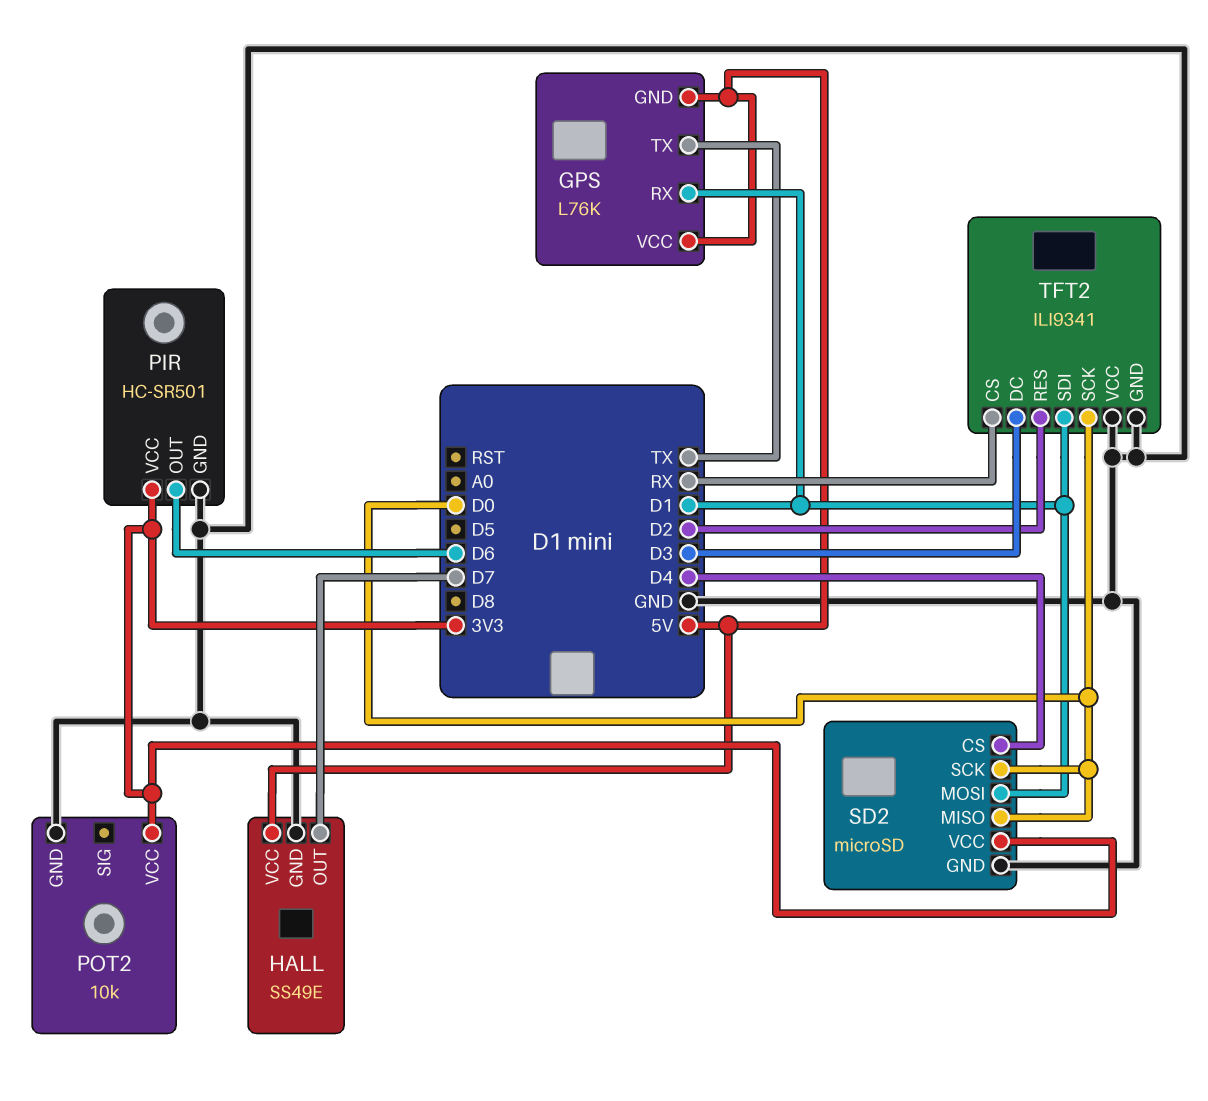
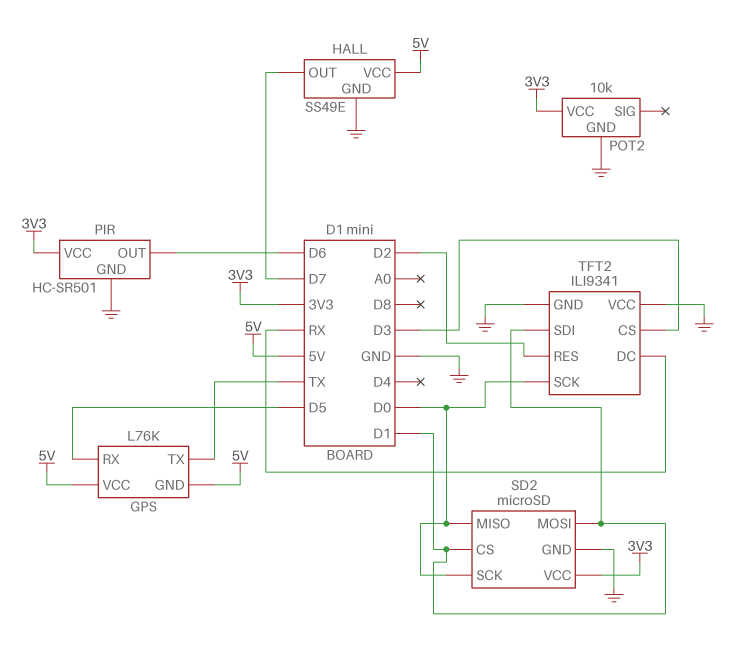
GPS pin RX: D1 -> D5
SD2 pin CS: D4 -> D1
TFT2 pin CS: RX -> D3
TFT2 pin DC: D3 -> RX

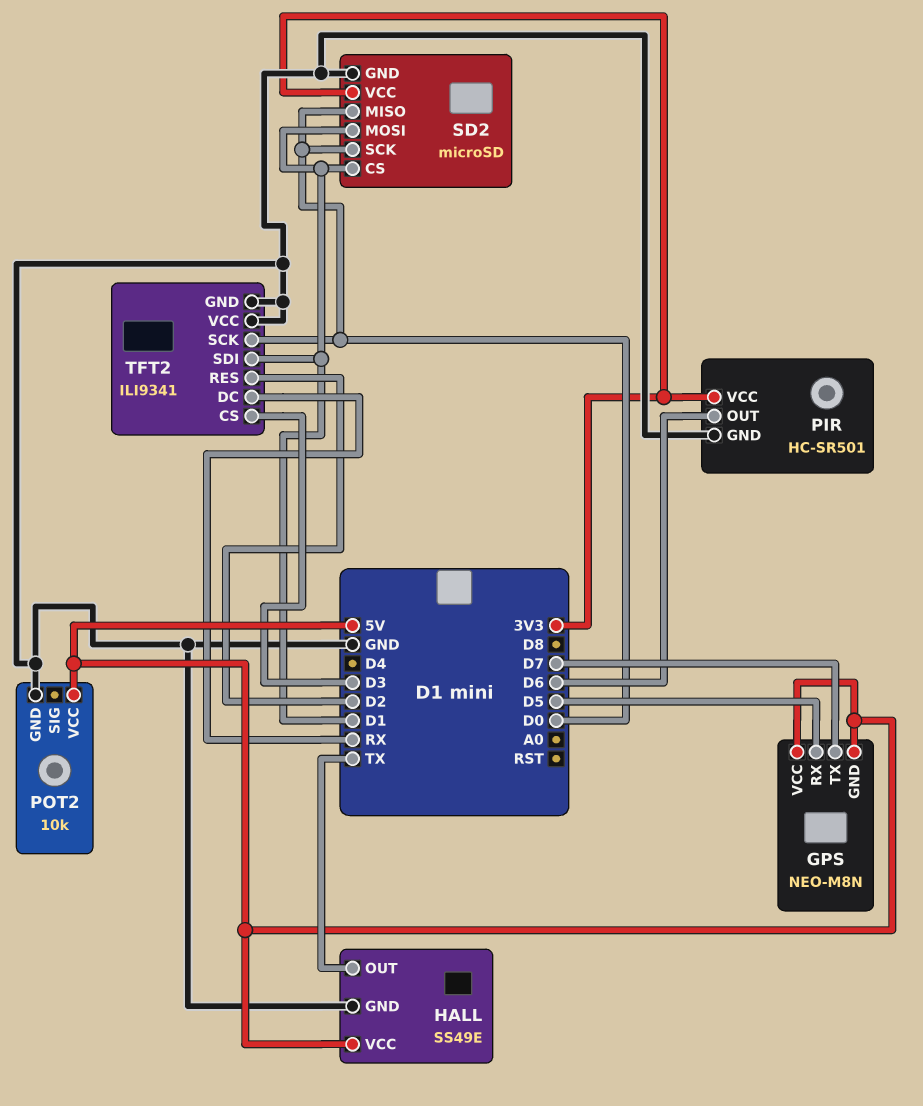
GPS: L76K -> NEO-M8N
GPS pin TX: TX -> D7
HALL pin OUT: D7 -> TX
POT2 pin VCC: 3V3 -> 5V

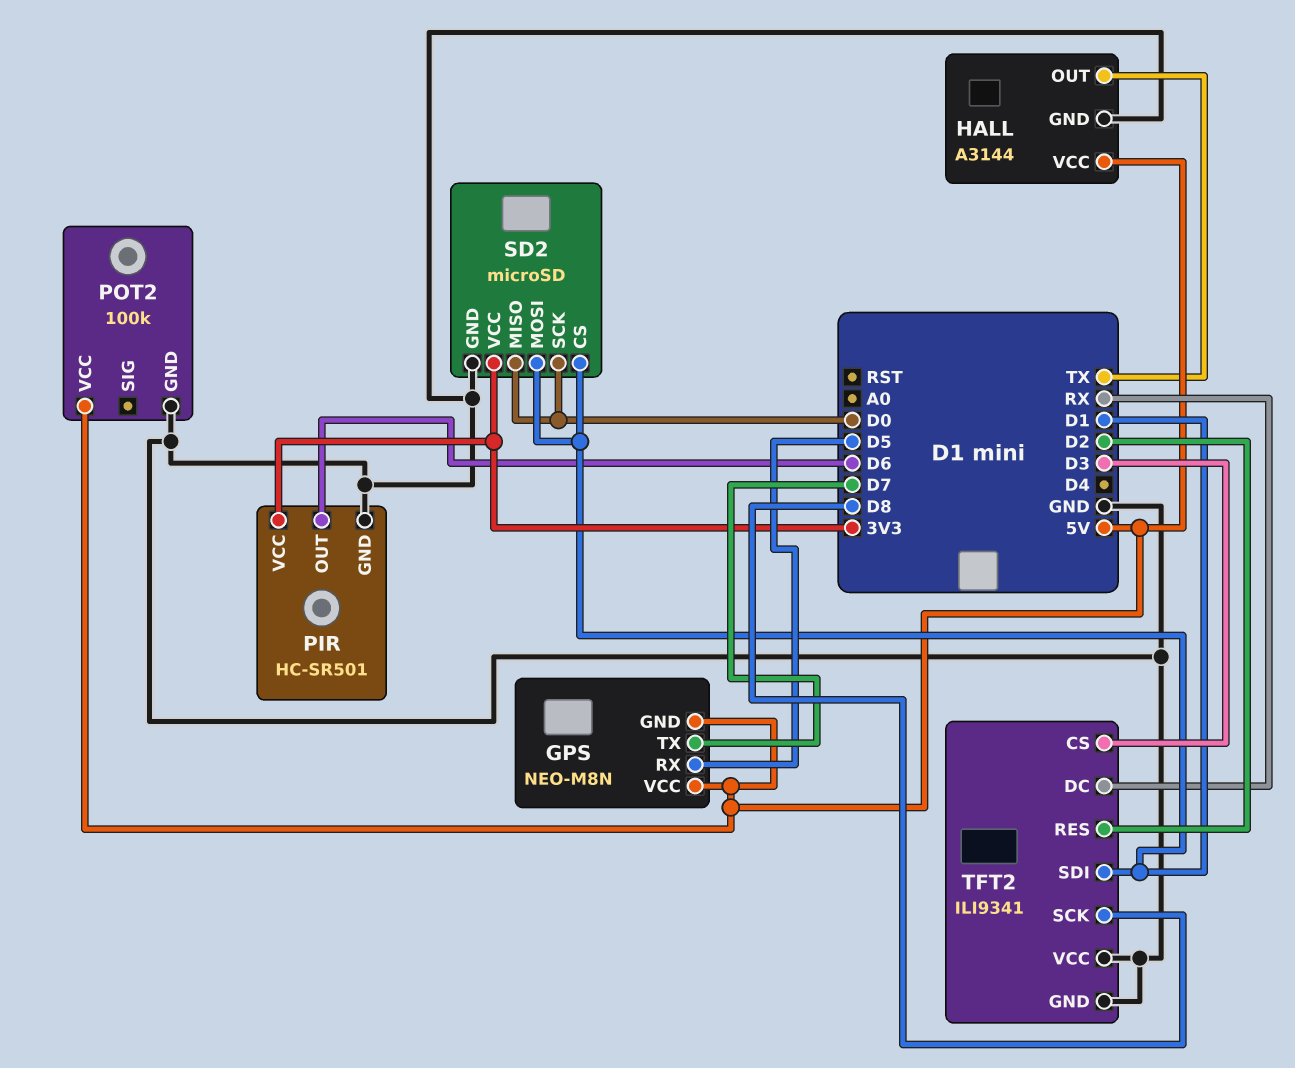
HALL: SS49E -> A3144
POT2: 10k -> 100k
TFT2 pin SCK: D0 -> D8

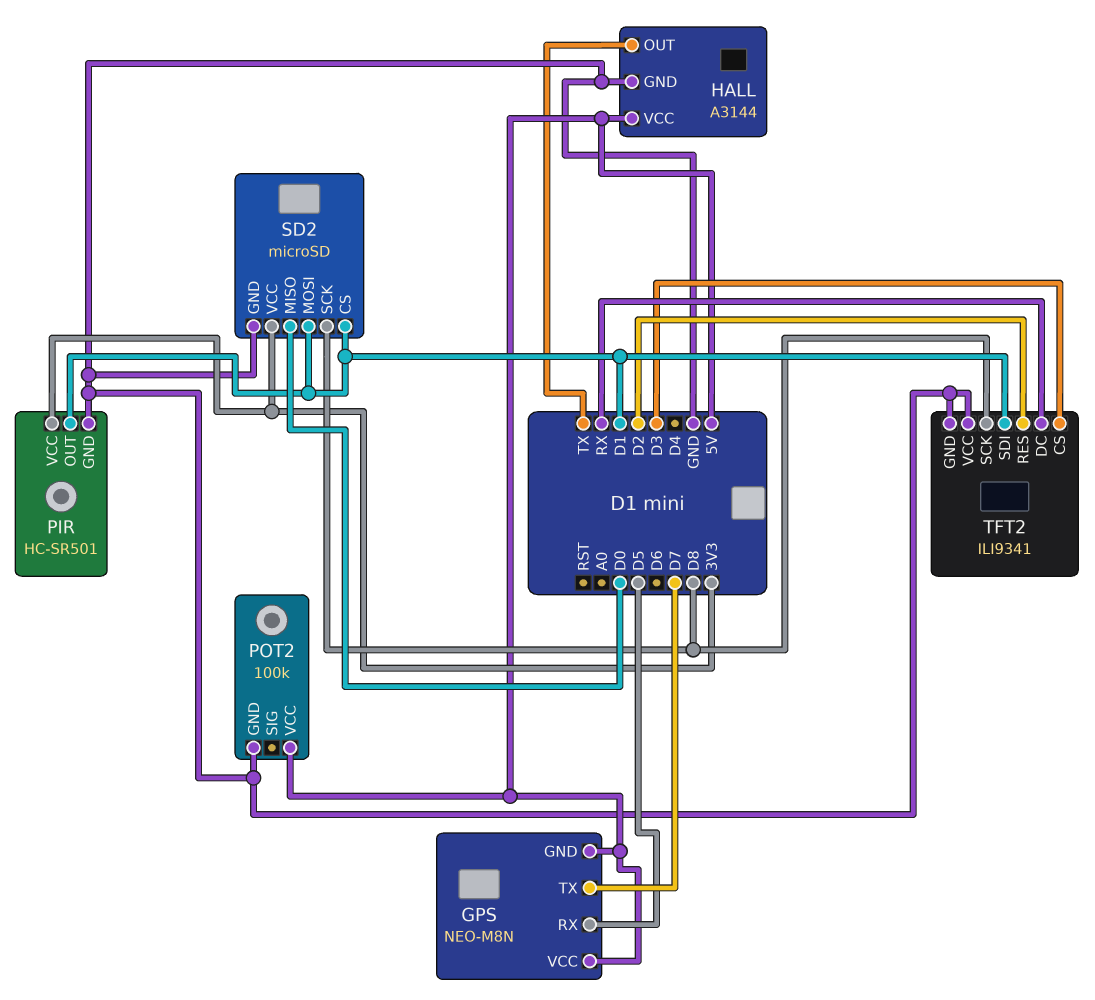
PIR pin OUT: D6 -> D1
SD2 pin SCK: D0 -> D8

